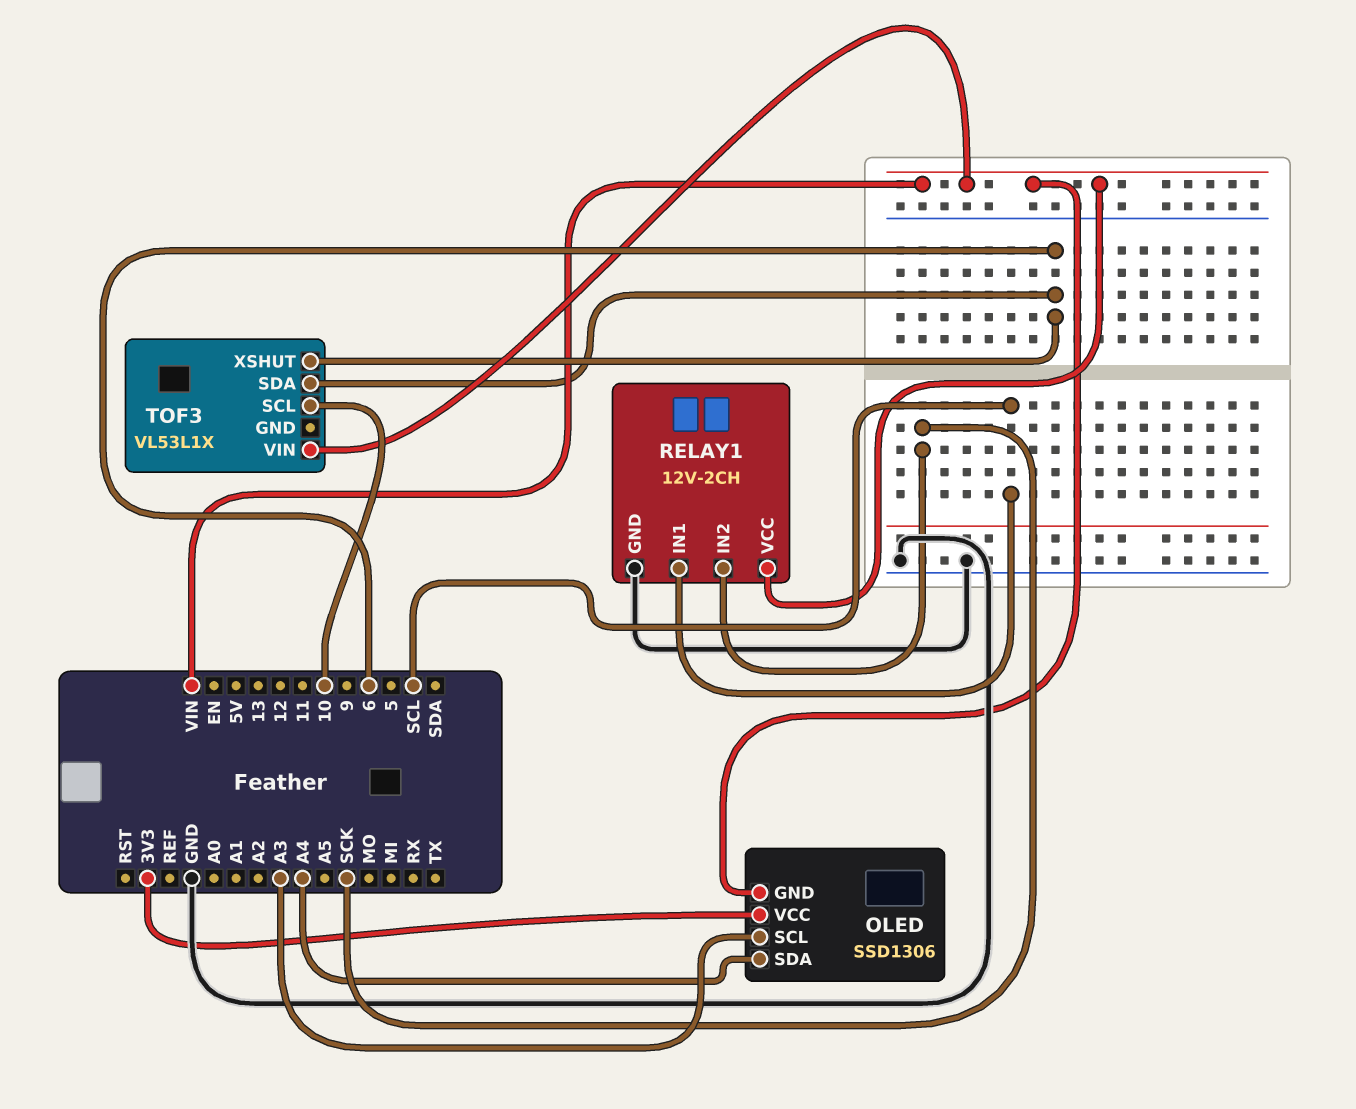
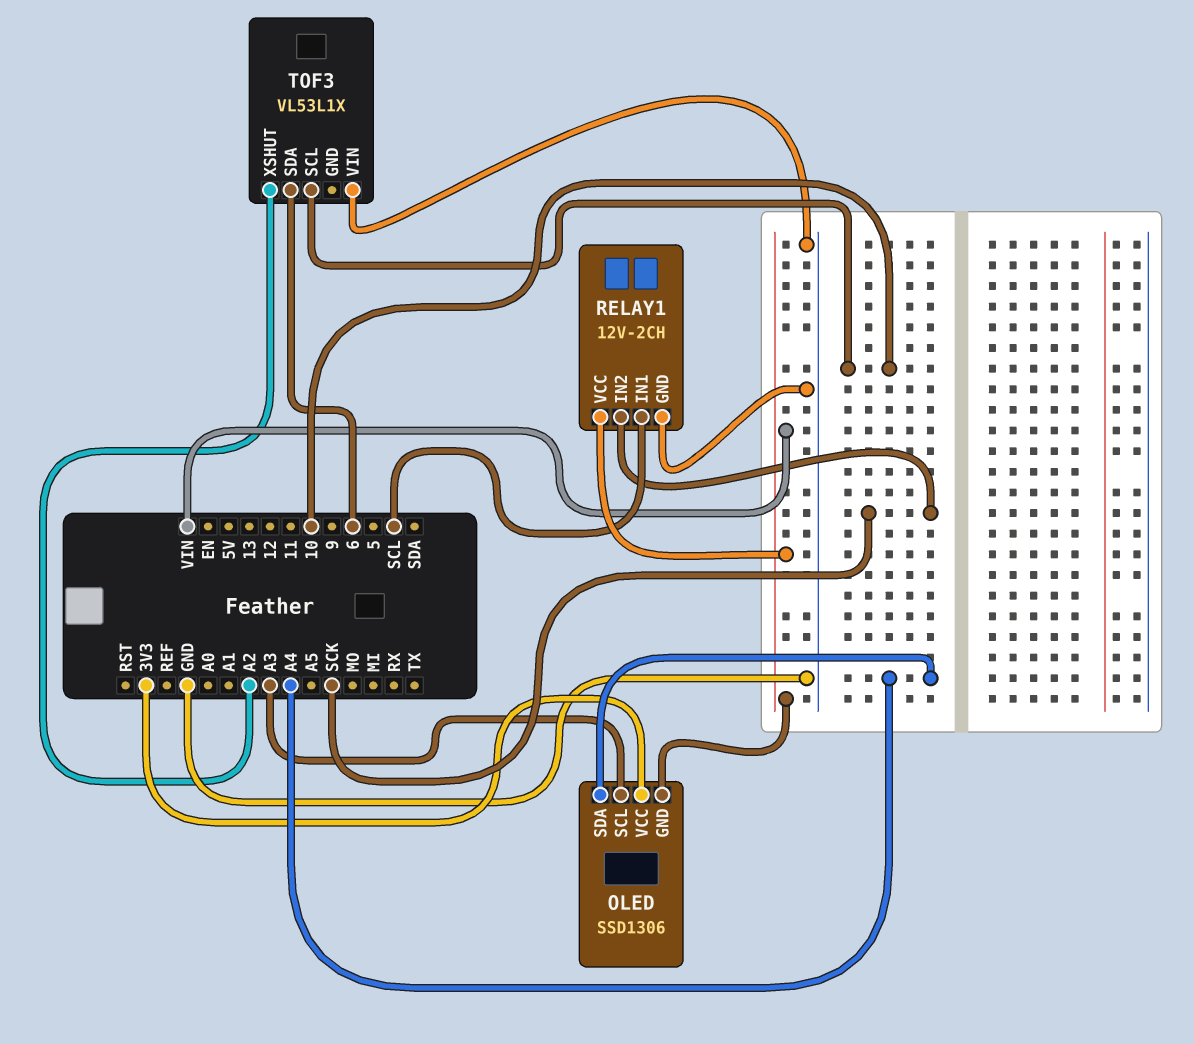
TOF3 pin VIN: VIN -> GND
TOF3 pin XSHUT: 6 -> A2

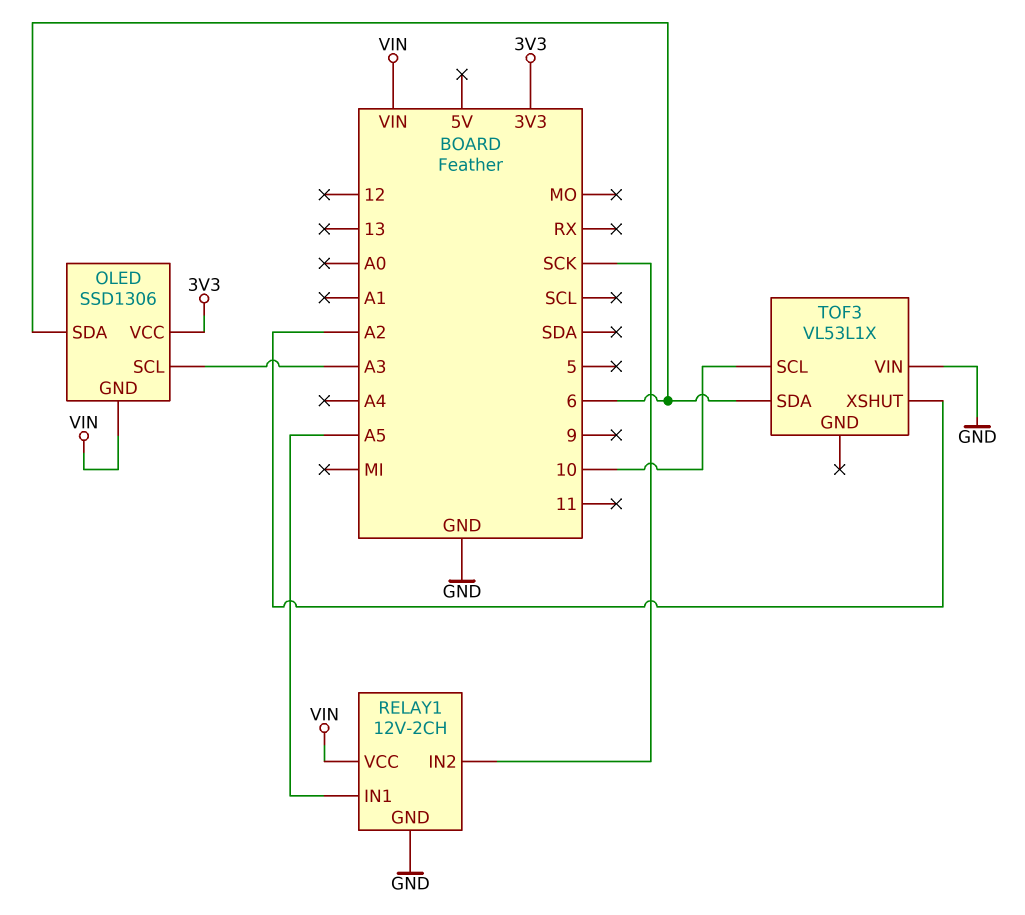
OLED pin SDA: A4 -> 6
RELAY1 pin IN1: SCL -> A5

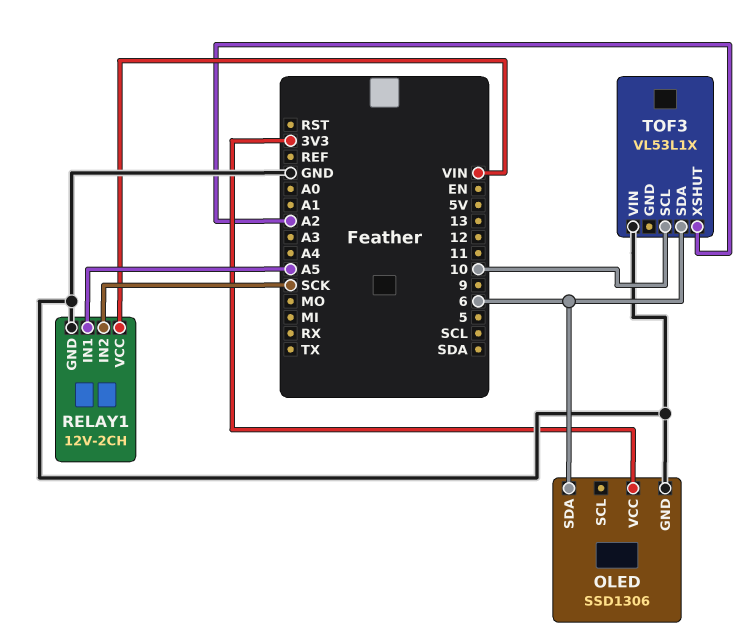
OLED pin GND: VIN -> GND
OLED pin SCL: A3 -> none

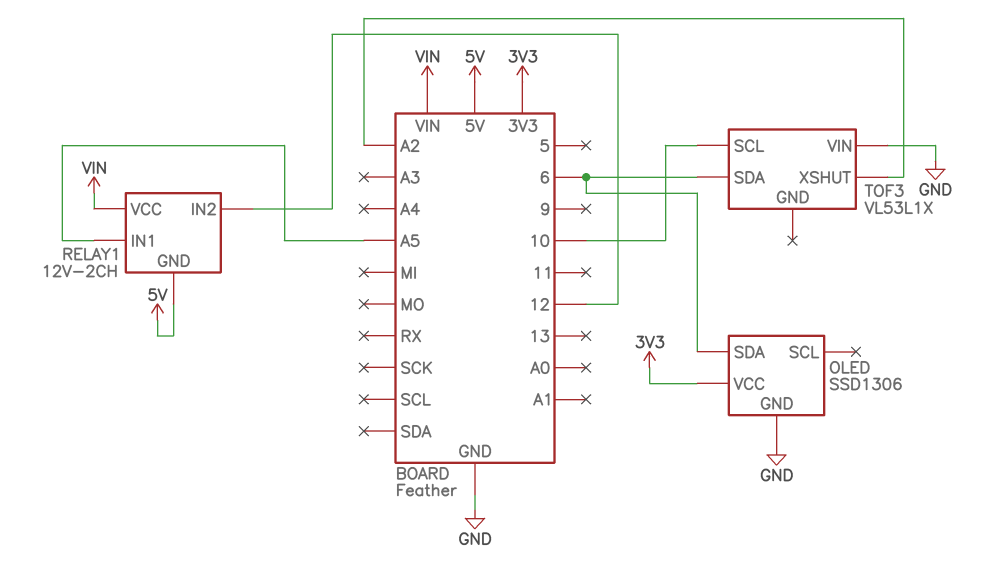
RELAY1 pin GND: GND -> 5V
RELAY1 pin IN2: SCK -> 12

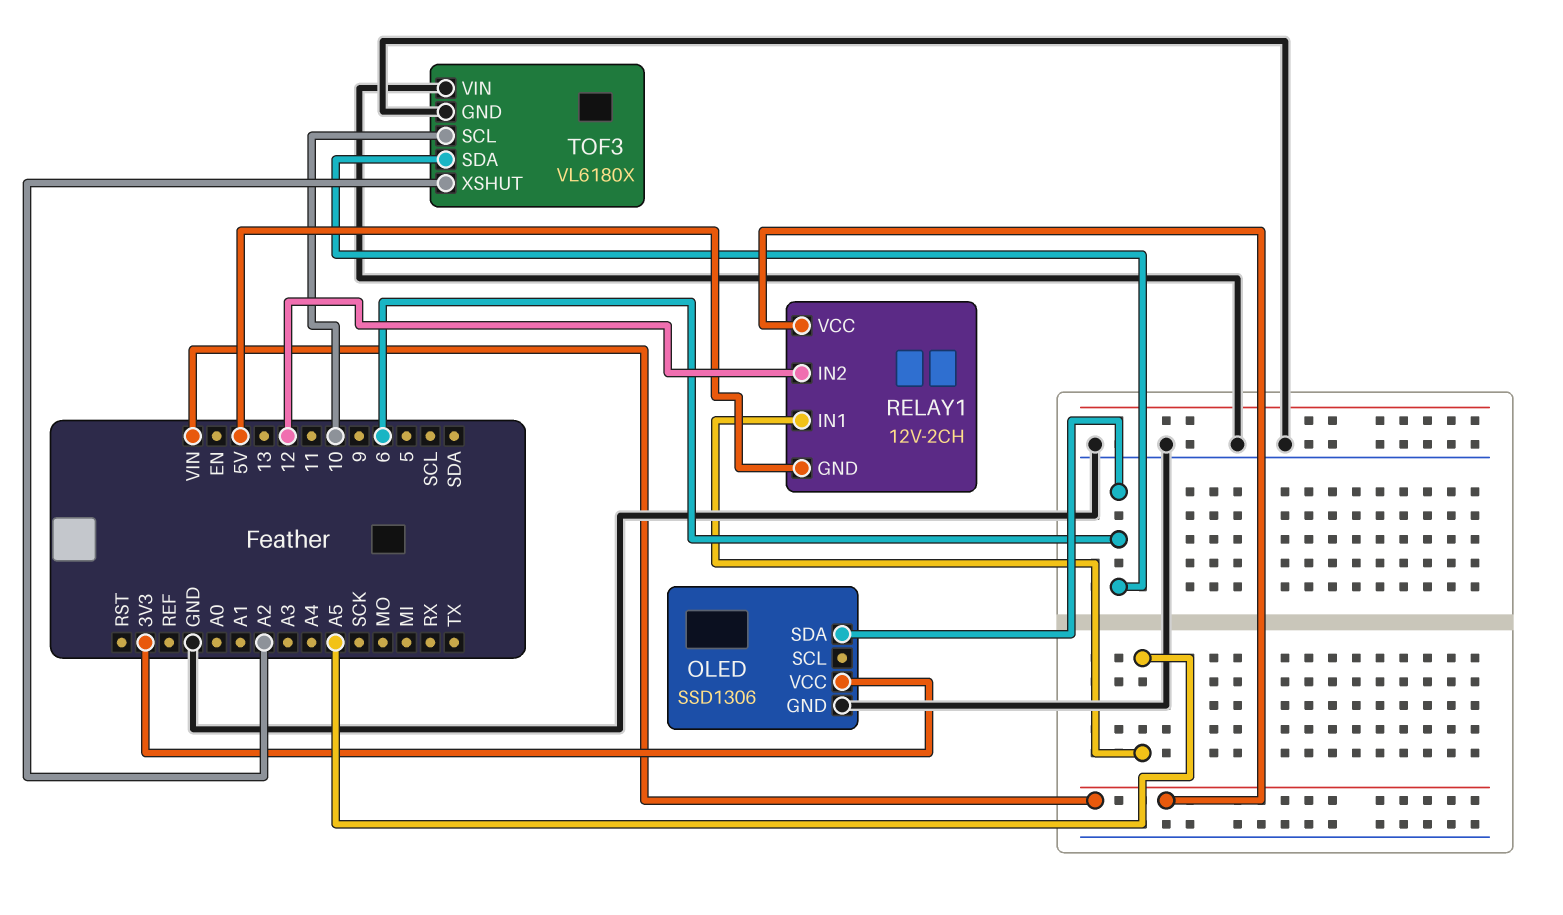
TOF3: VL53L1X -> VL6180X
TOF3 pin GND: none -> GND

